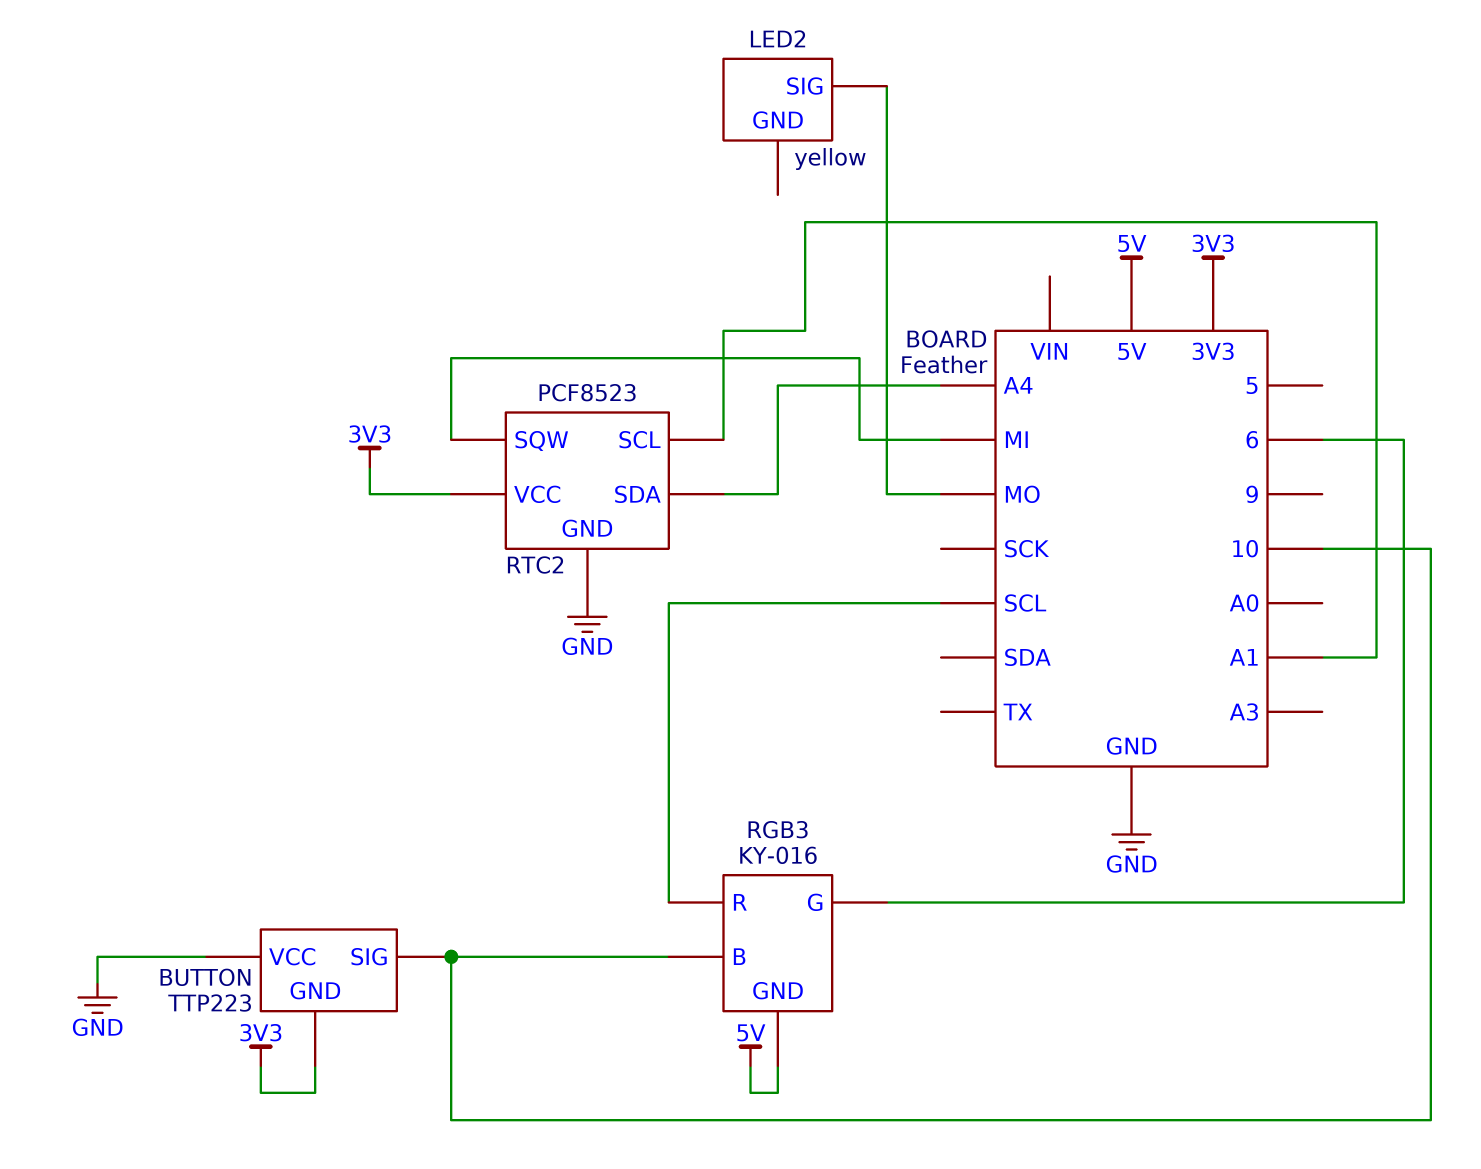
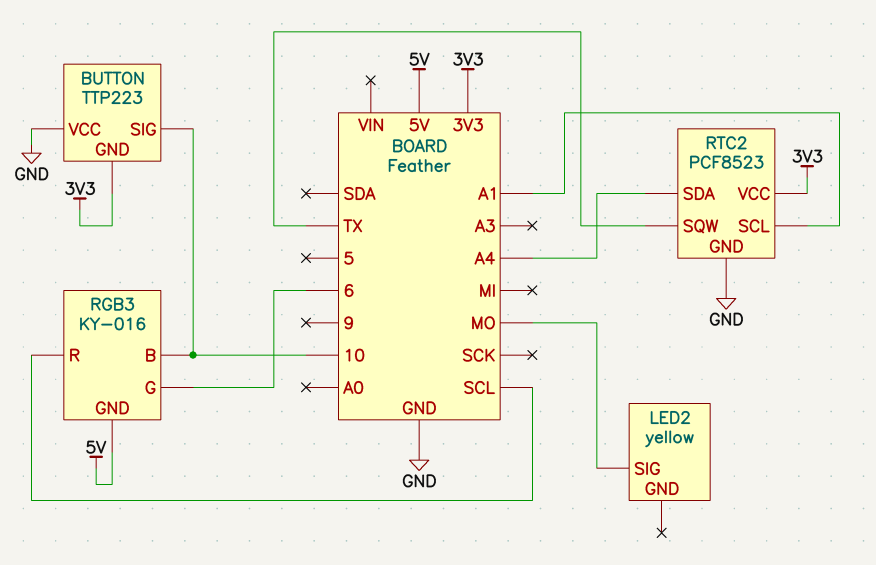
RTC2 pin SQW: MI -> TX

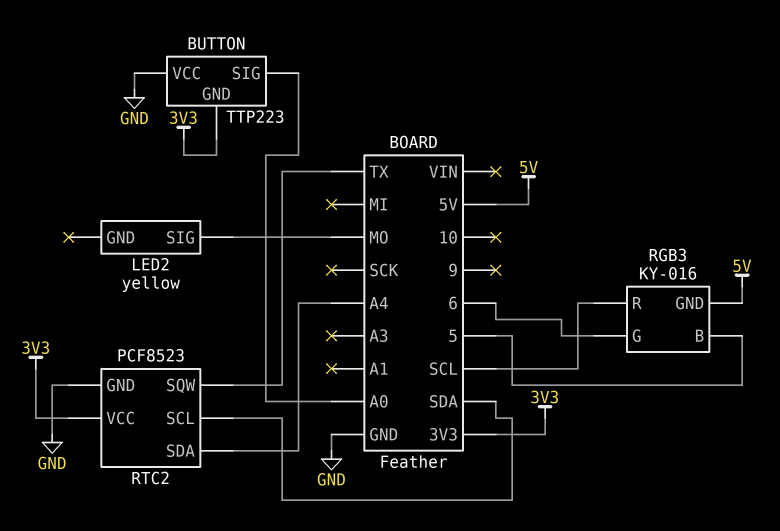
BUTTON pin SIG: 10 -> A0
RGB3 pin B: 10 -> 5
RTC2 pin SCL: A1 -> SDA

